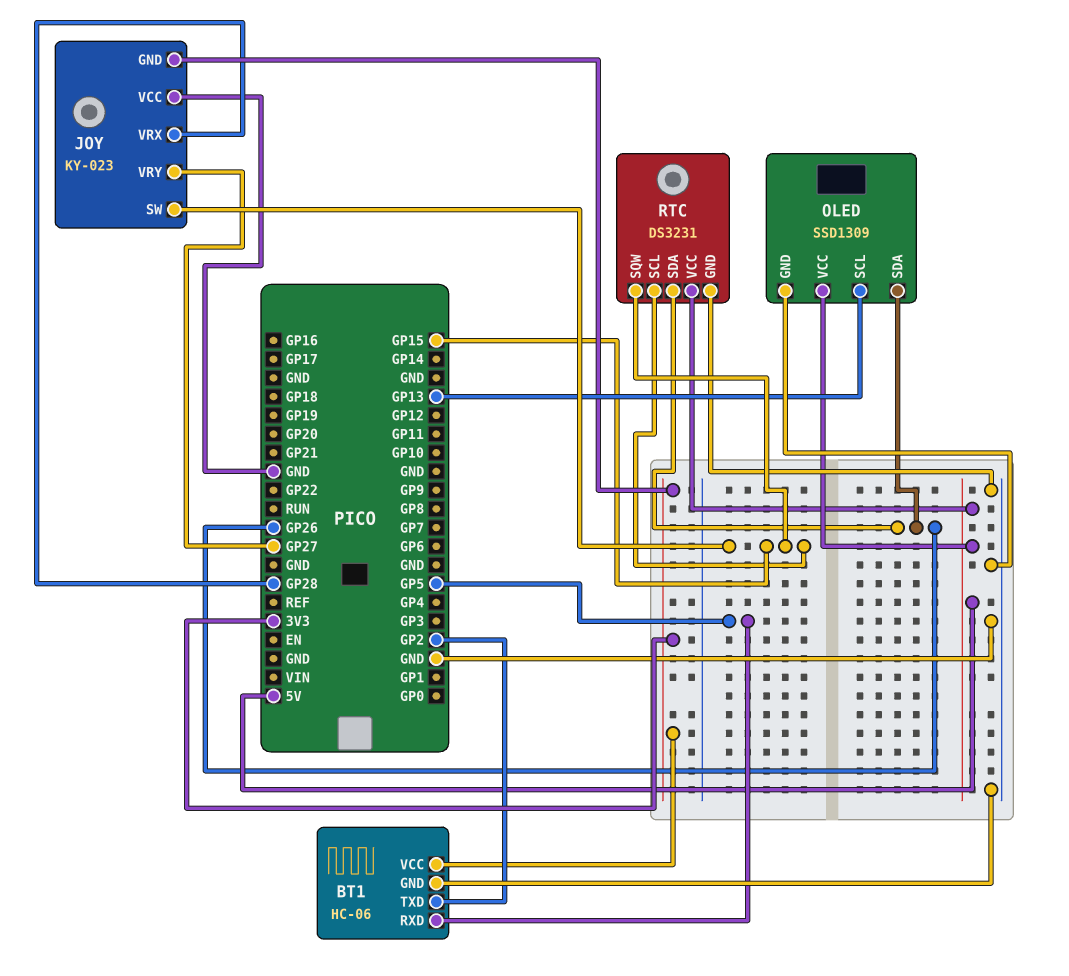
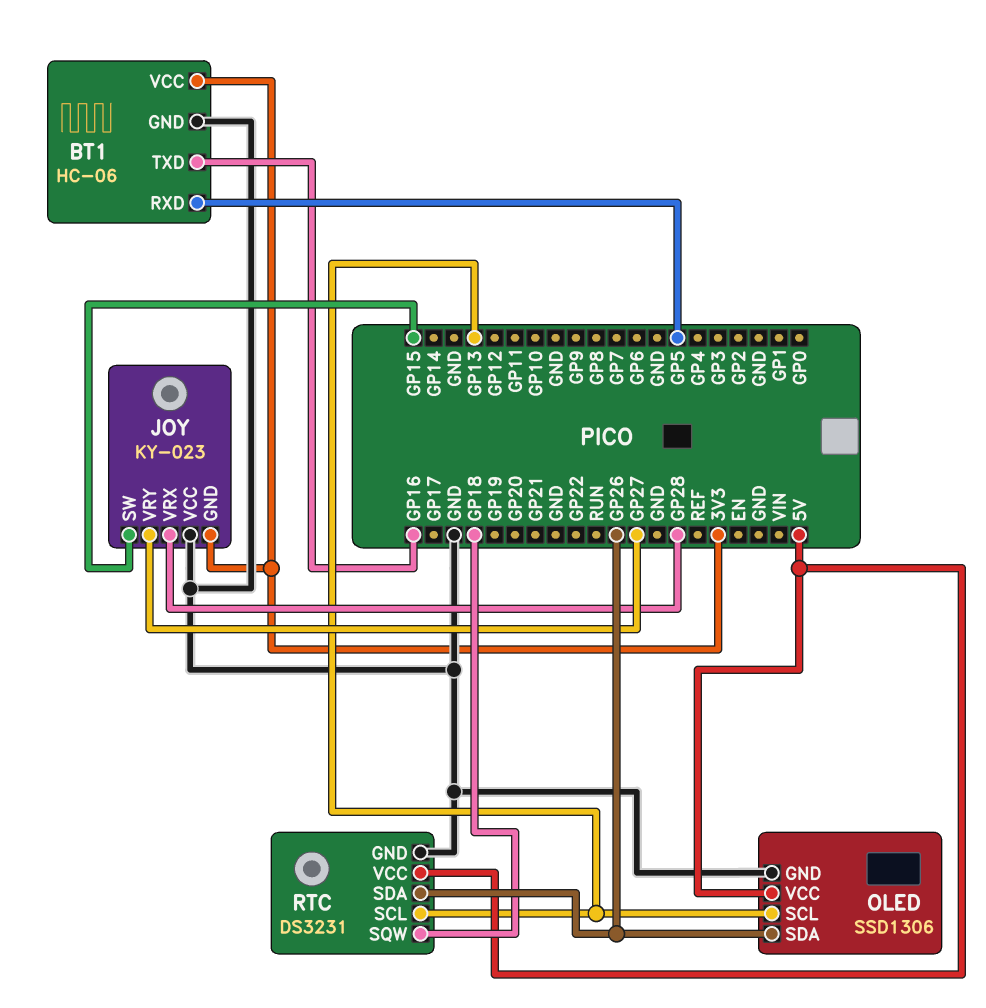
BT1 pin TXD: GP2 -> GP16
OLED: SSD1309 -> SSD1306
RTC pin SCL: GP15 -> GP13
RTC pin SQW: GP15 -> GP18

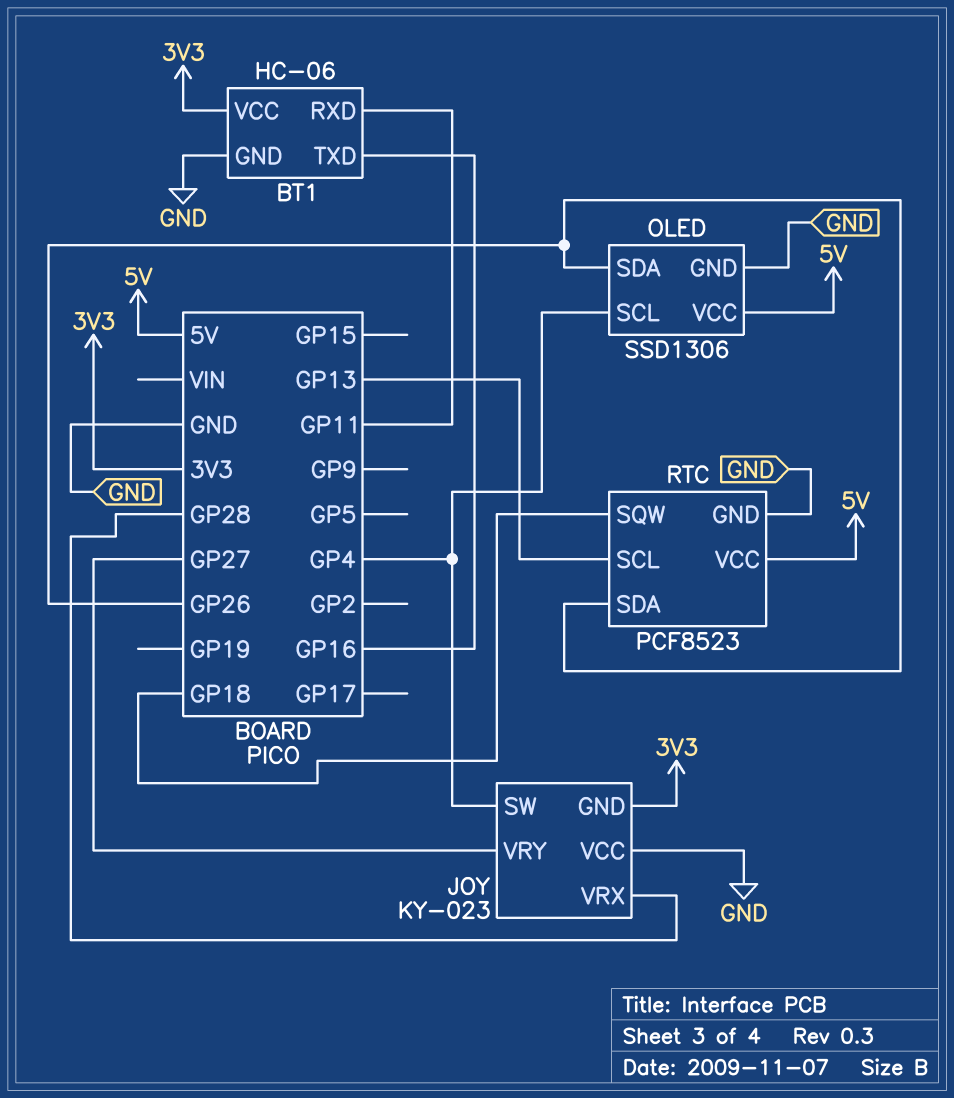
BT1 pin RXD: GP5 -> GP11
JOY pin SW: GP15 -> GP4
OLED pin SCL: GP13 -> GP4
RTC: DS3231 -> PCF8523

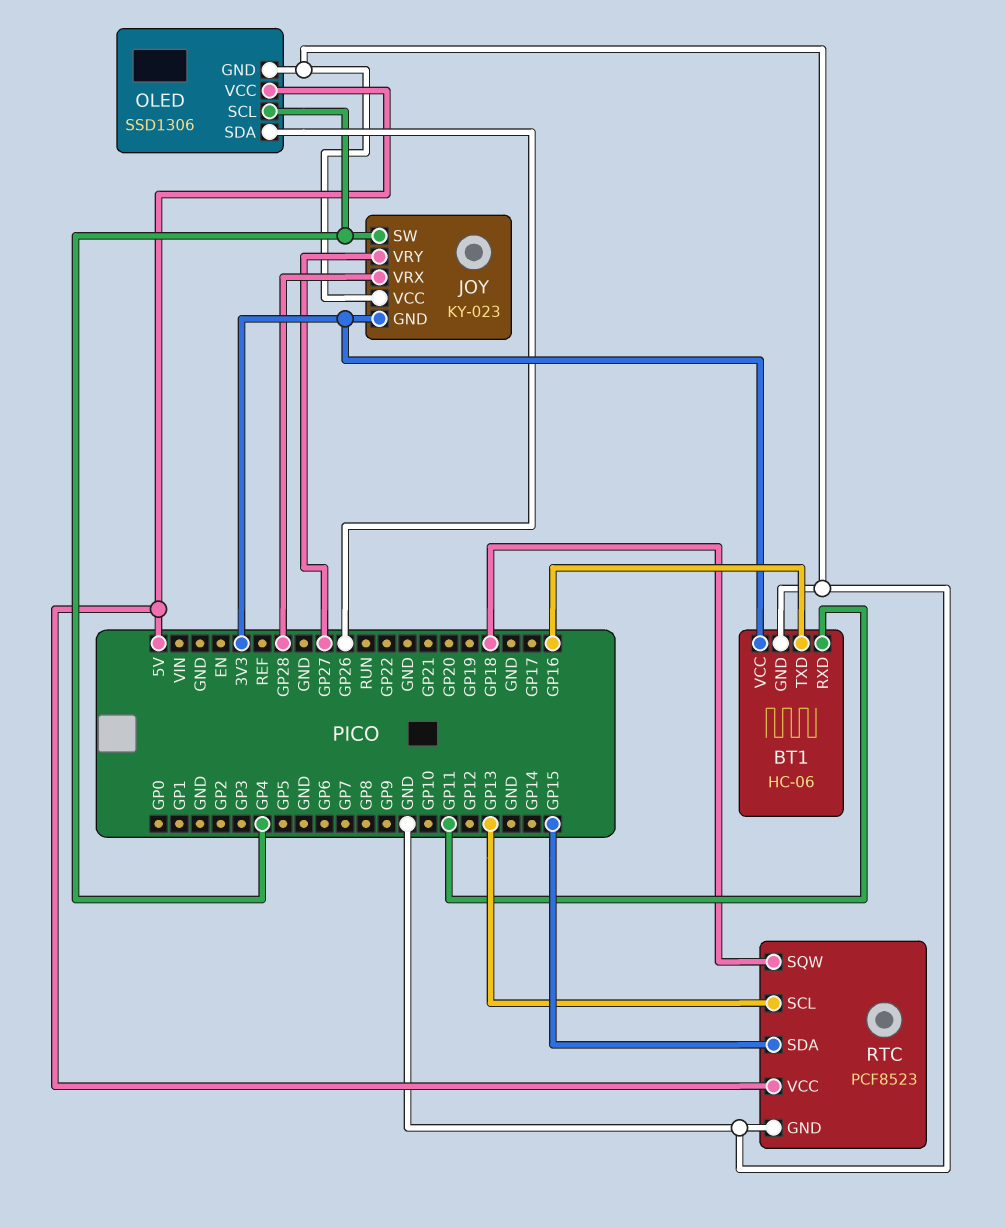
RTC pin SDA: GP26 -> GP15

